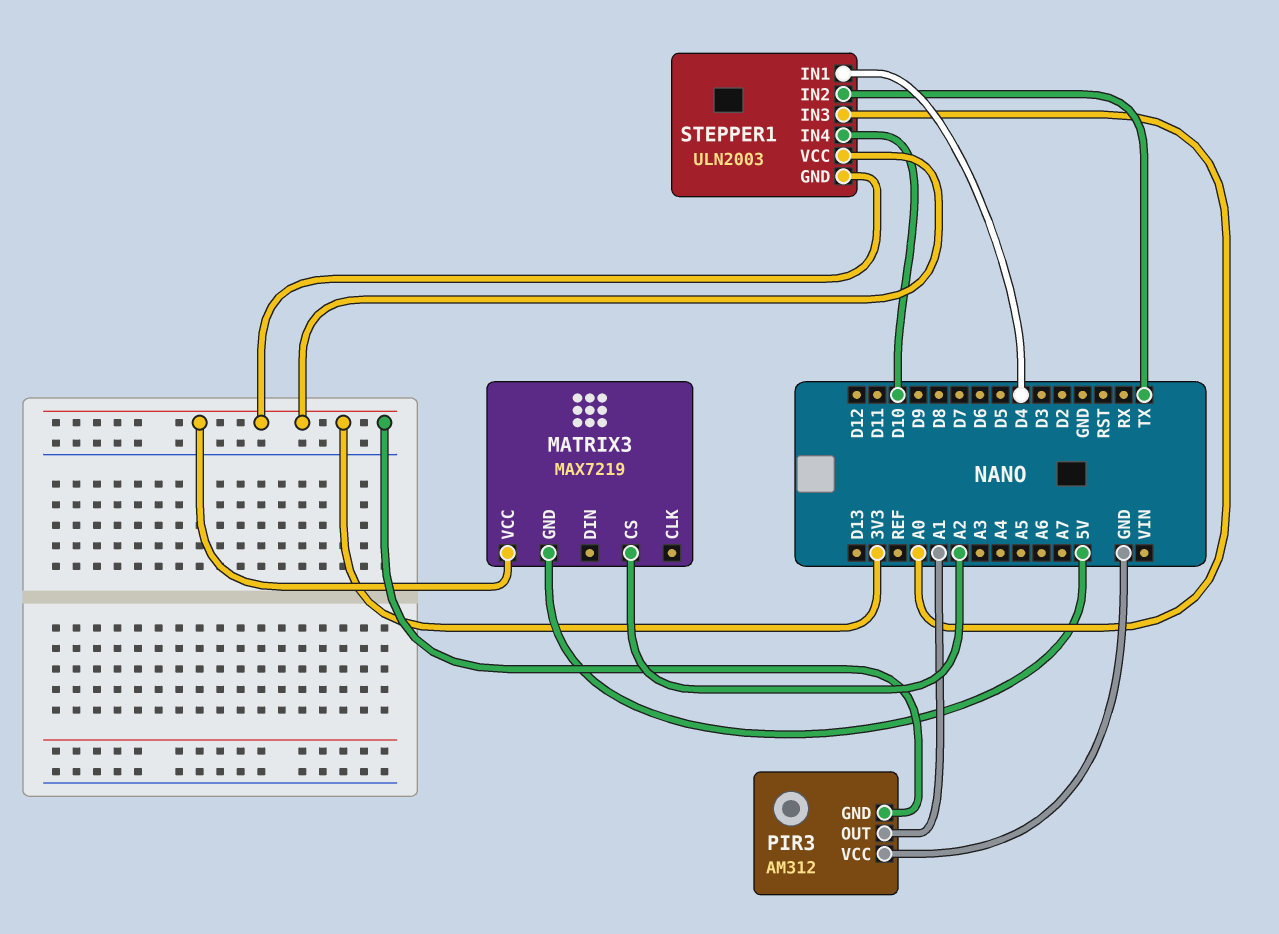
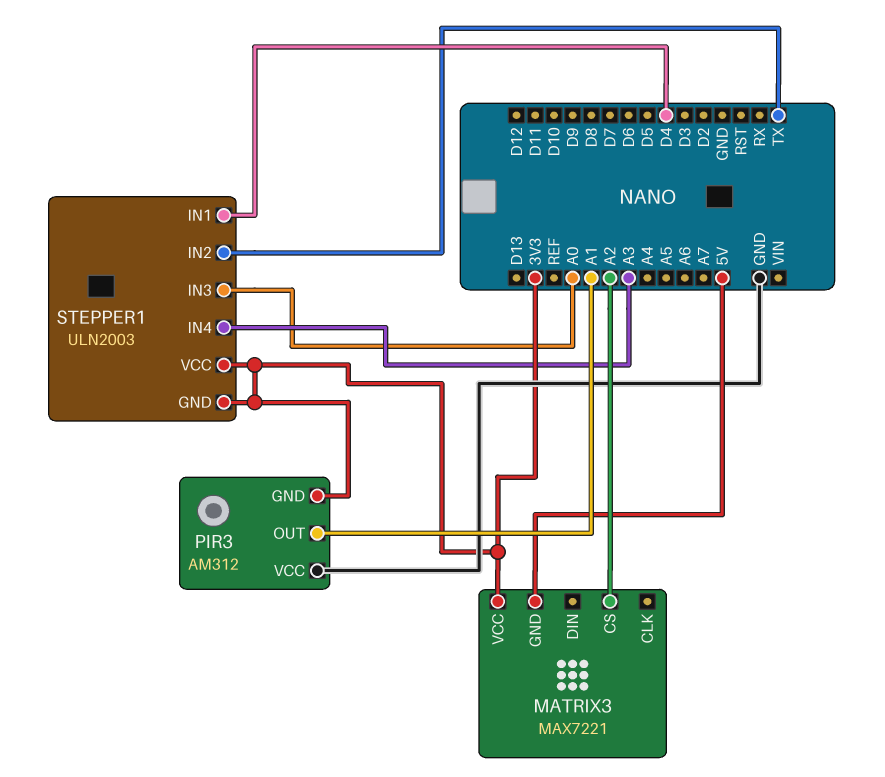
MATRIX3: MAX7219 -> MAX7221
STEPPER1 pin IN4: D10 -> A3

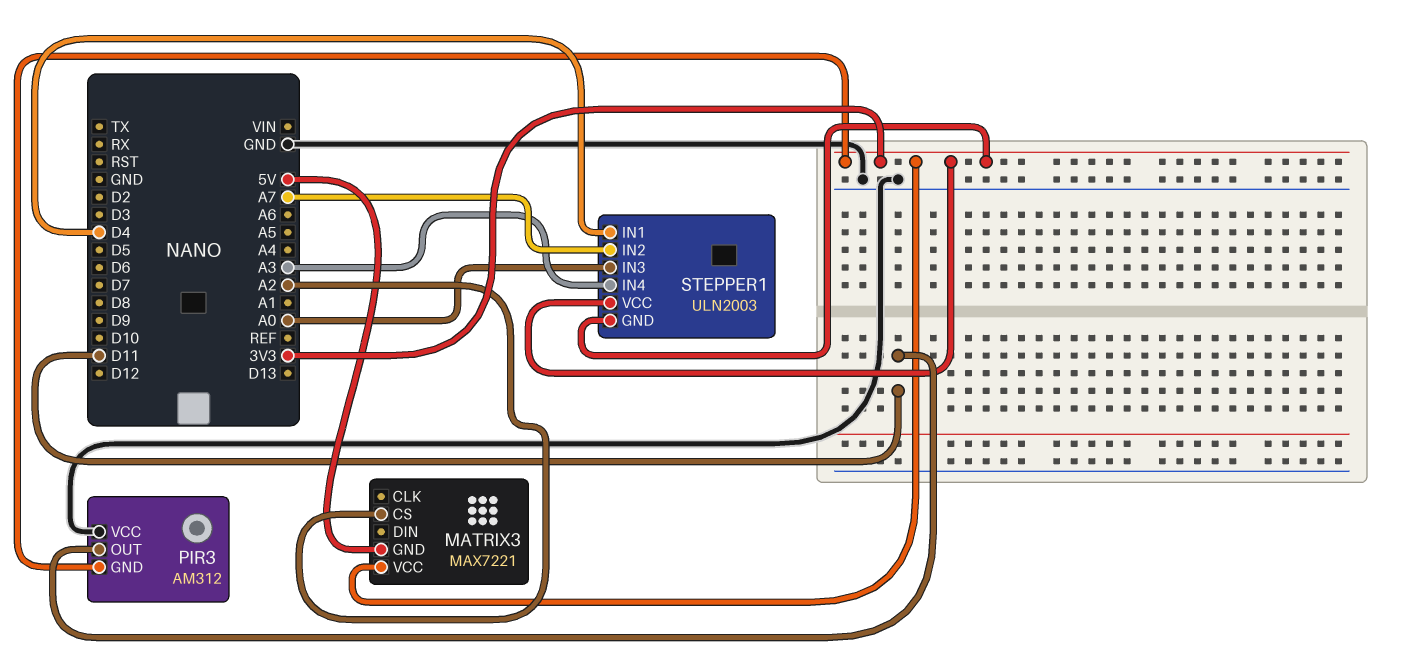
PIR3 pin OUT: A1 -> D11
STEPPER1 pin IN2: TX -> A7

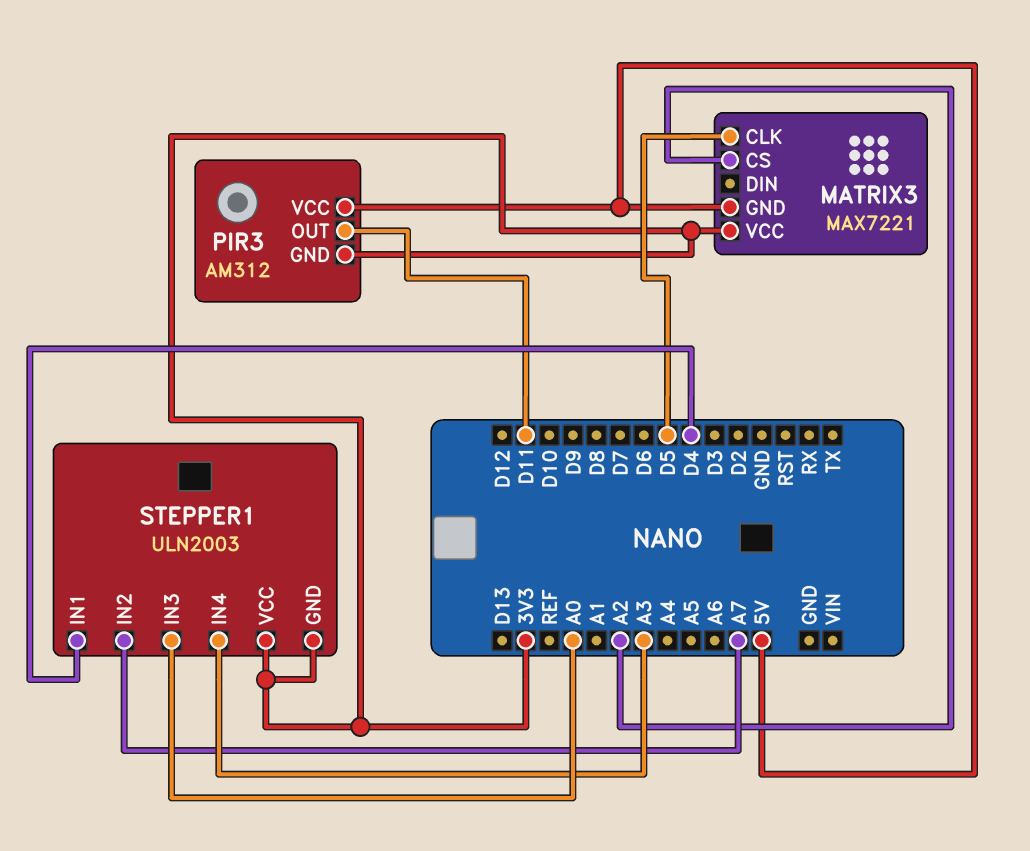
MATRIX3 pin CLK: none -> D5
PIR3 pin VCC: GND -> 5V

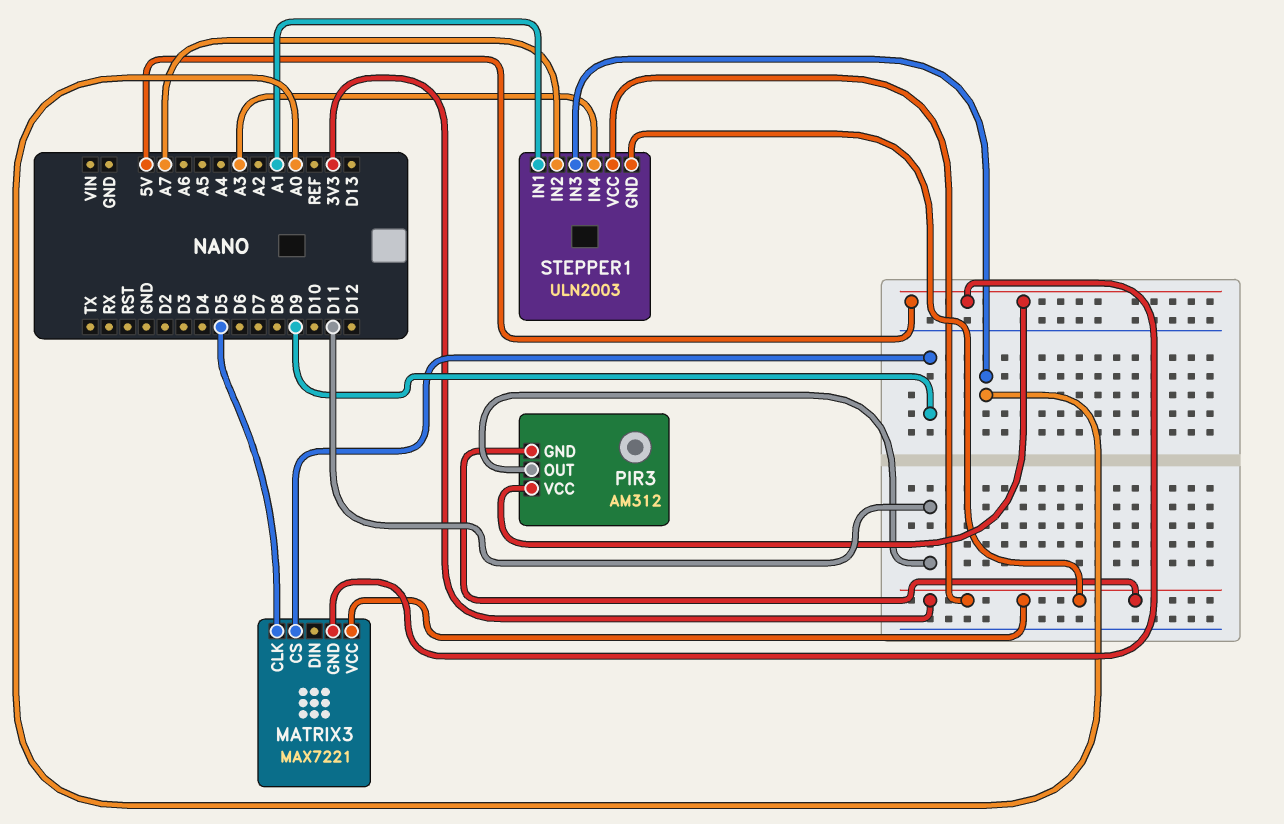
MATRIX3 pin CS: A2 -> D9
STEPPER1 pin IN1: D4 -> A1

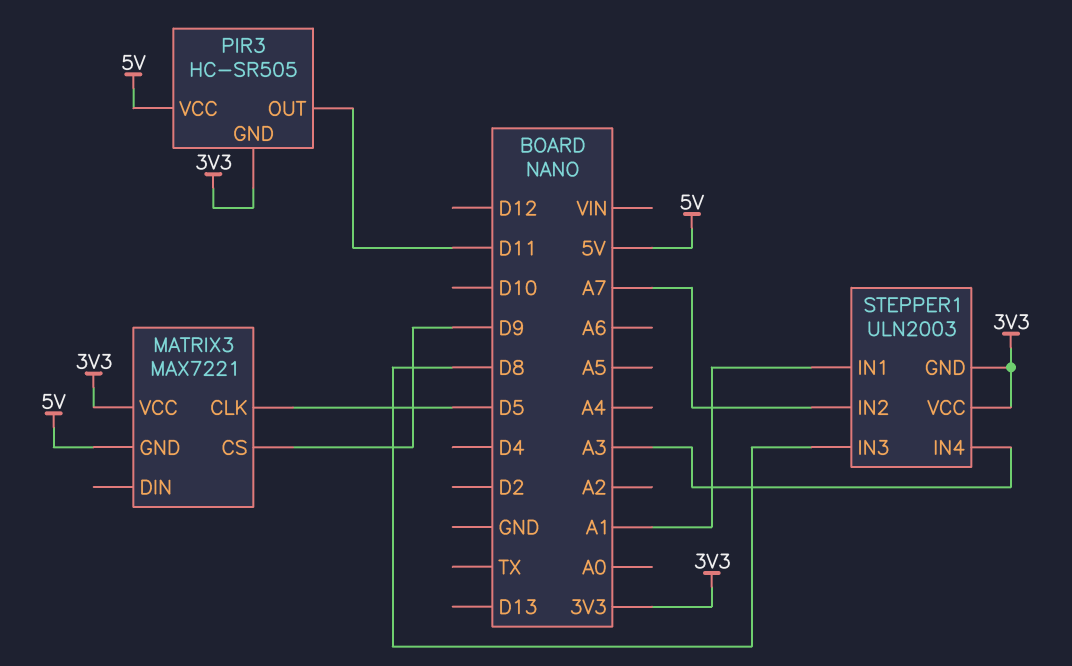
PIR3: AM312 -> HC-SR505
STEPPER1 pin IN3: A0 -> D8

